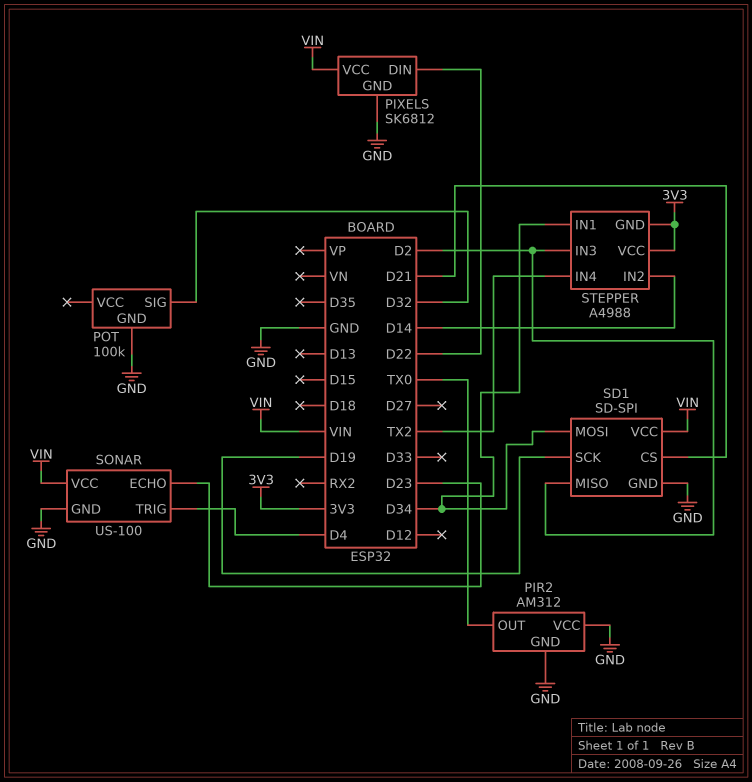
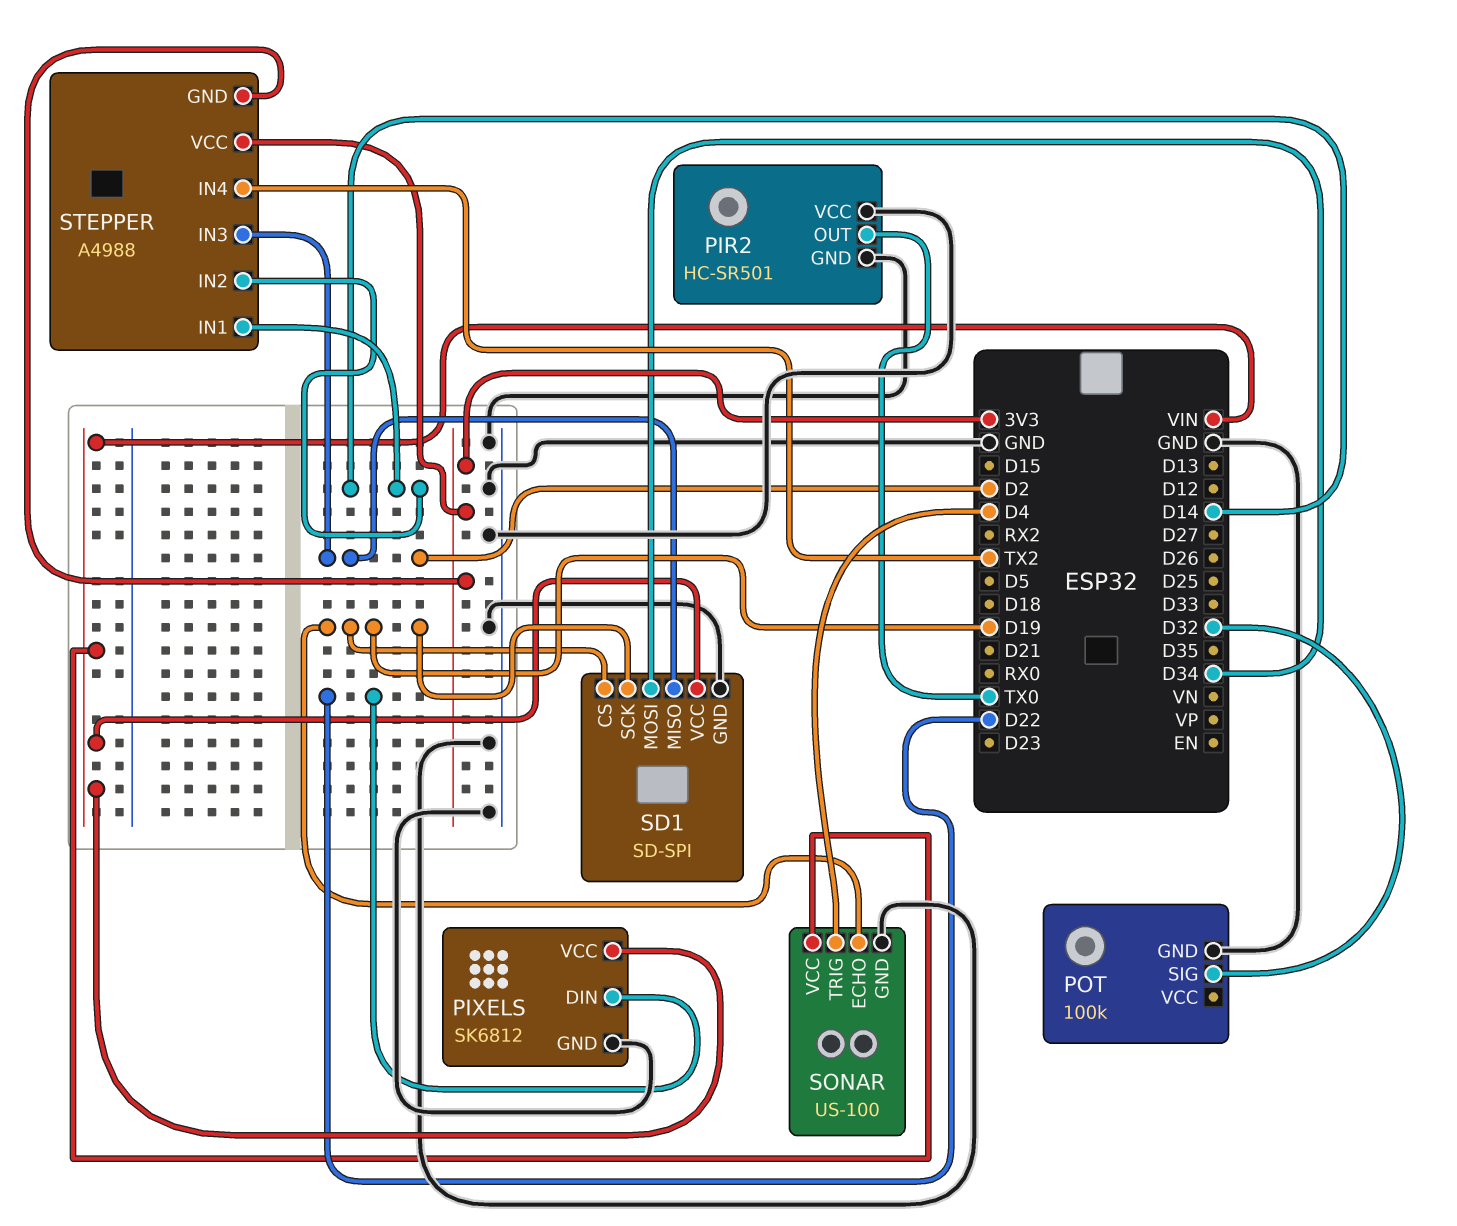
PIR2: AM312 -> HC-SR501
SD1 pin CS: D21 -> D19
SONAR pin ECHO: D23 -> D19
STEPPER pin IN1: D34 -> D14

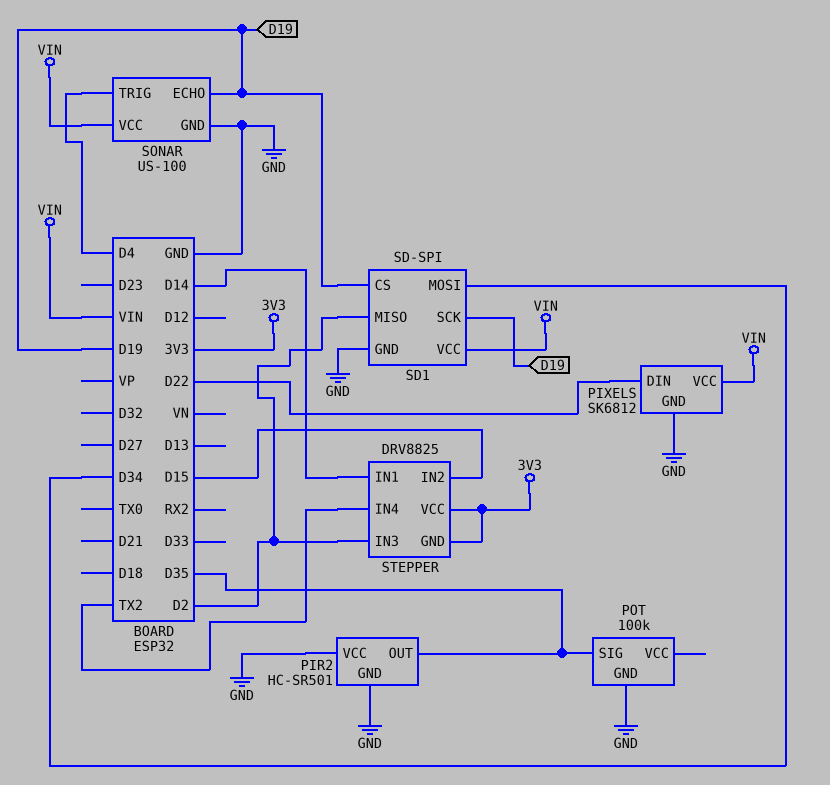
PIR2 pin OUT: TX0 -> D35
POT pin SIG: D32 -> D35
STEPPER: A4988 -> DRV8825
STEPPER pin IN2: D14 -> D15

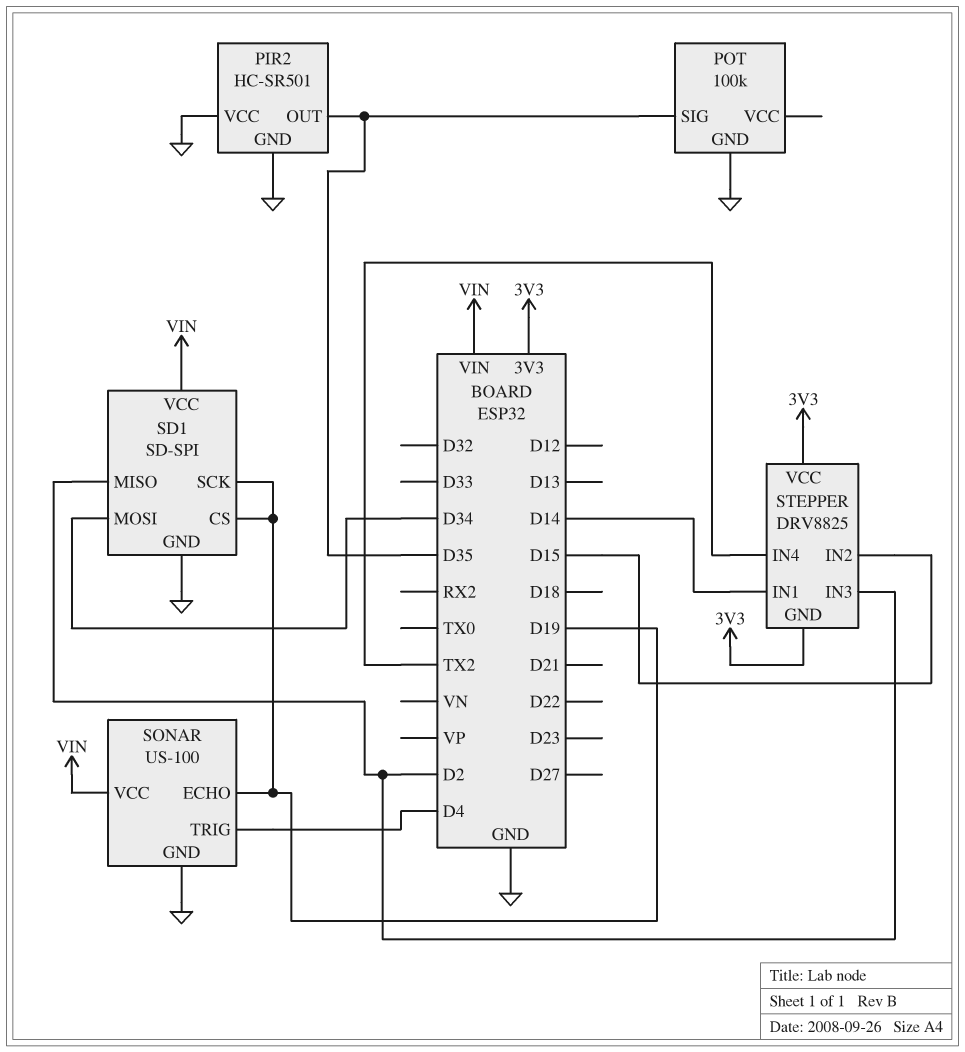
PIXELS: SK6812 -> none
PIXELS pin DIN: D22 -> none
PIXELS pin GND: GND -> none
PIXELS pin VCC: VIN -> none

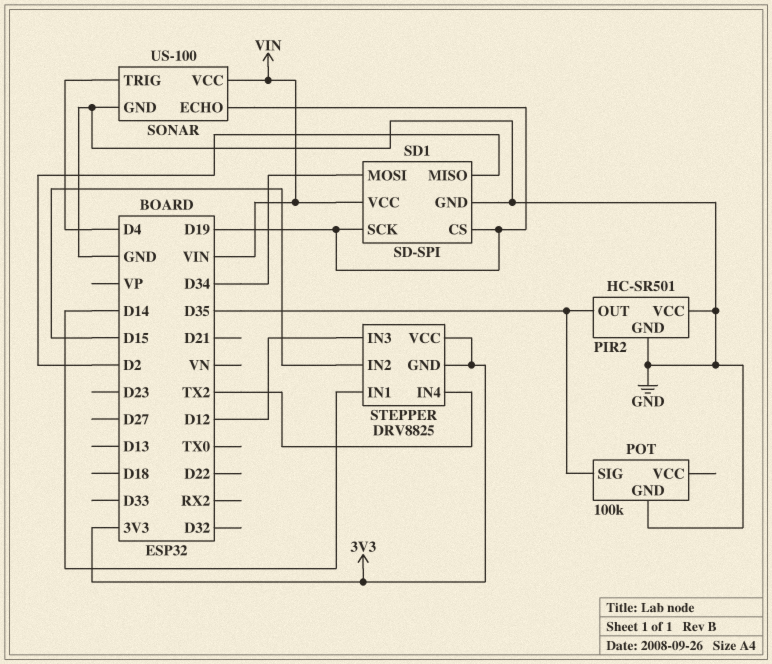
STEPPER pin IN3: D2 -> D12

